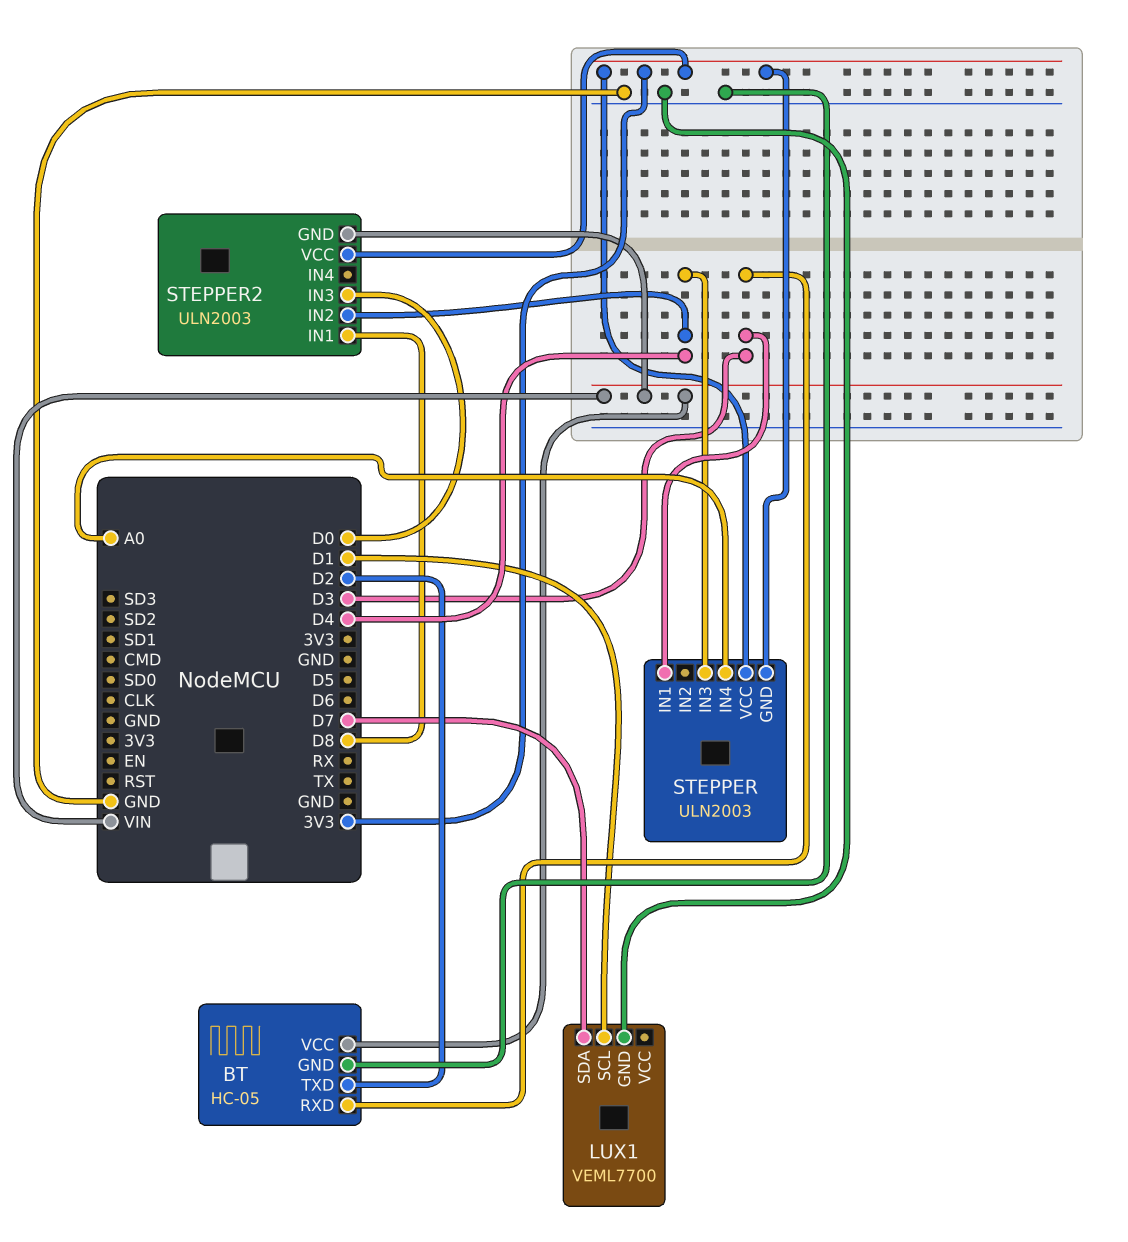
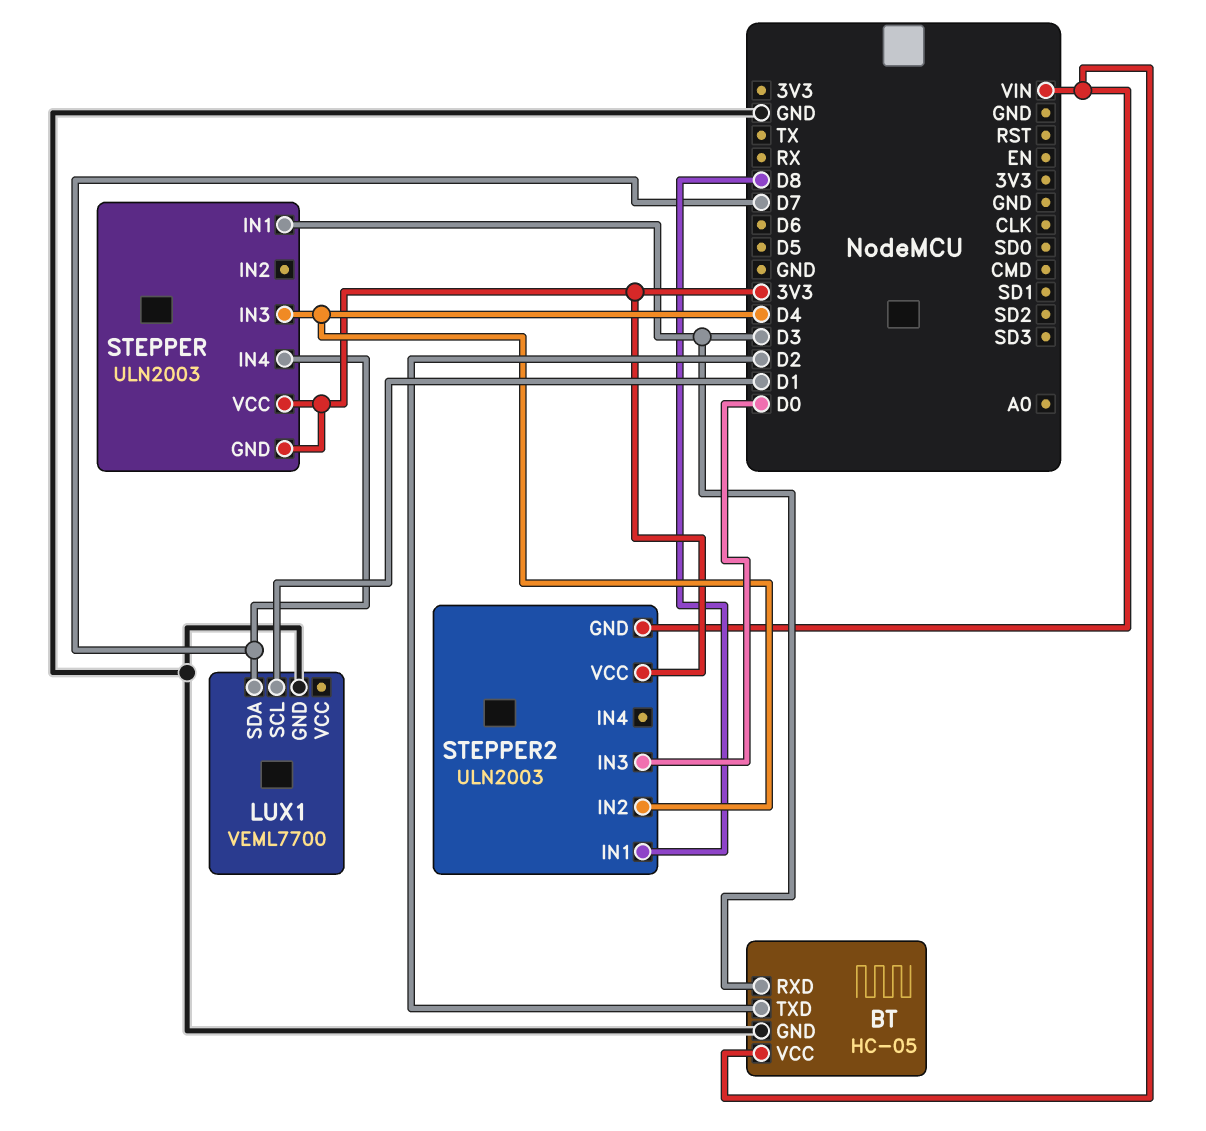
STEPPER pin IN4: A0 -> D7

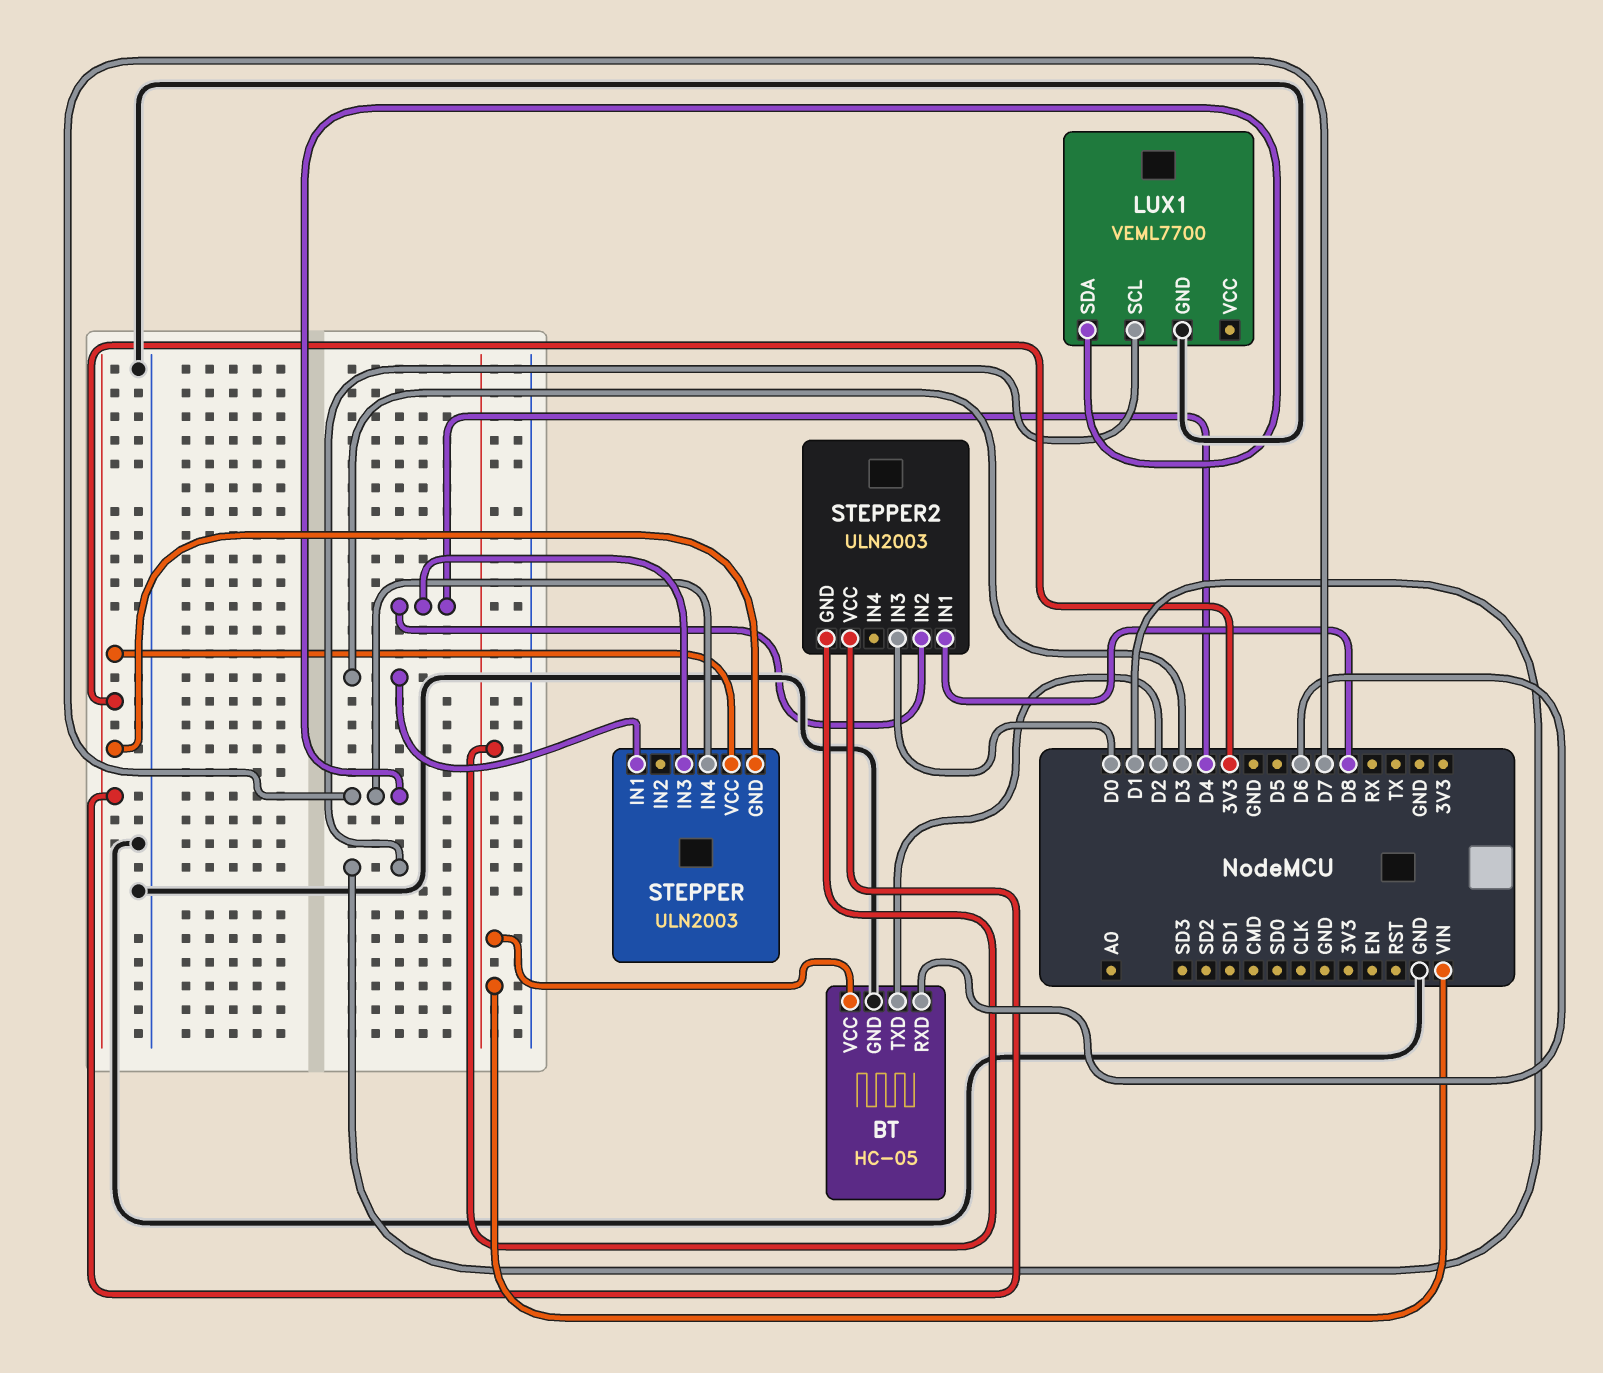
BT pin RXD: D3 -> D6

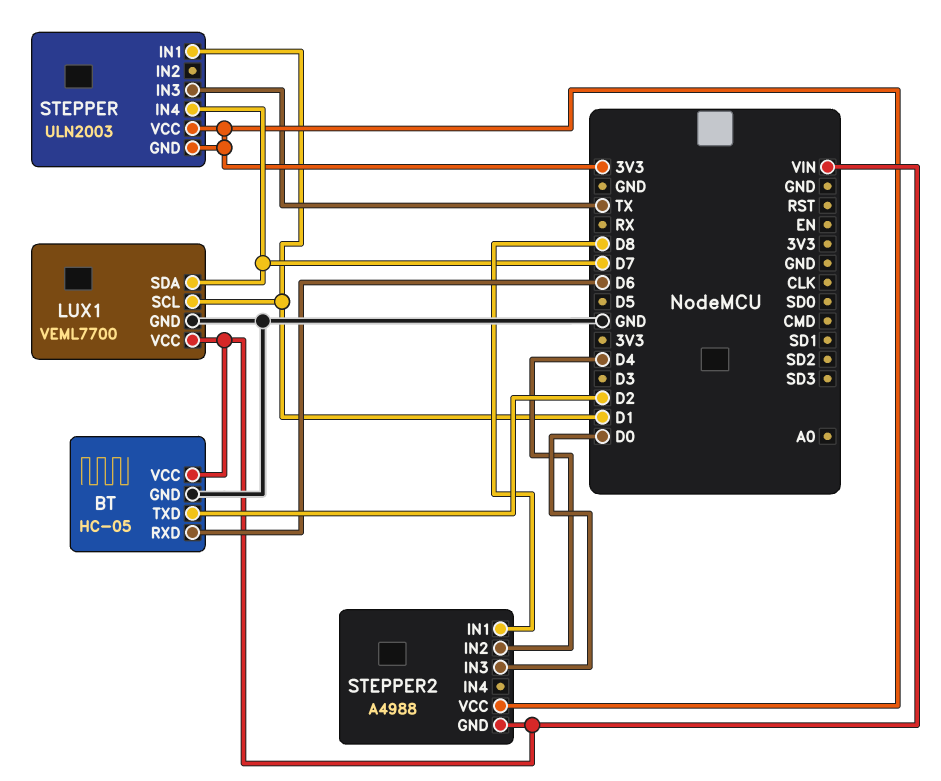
LUX1 pin VCC: none -> VIN
STEPPER pin IN1: D3 -> D1
STEPPER pin IN3: D4 -> TX
STEPPER2: ULN2003 -> A4988

